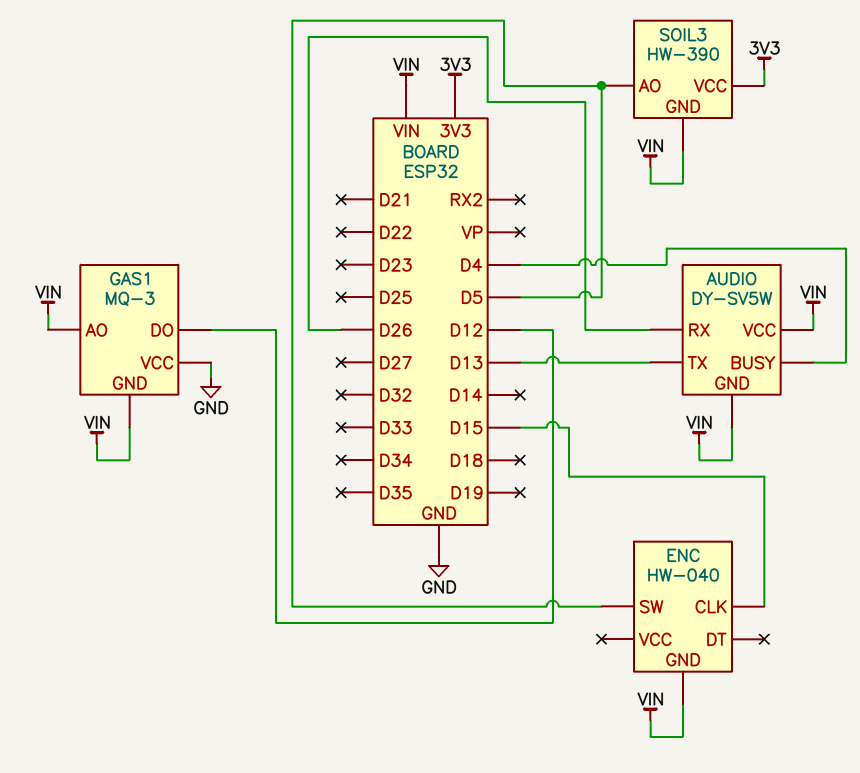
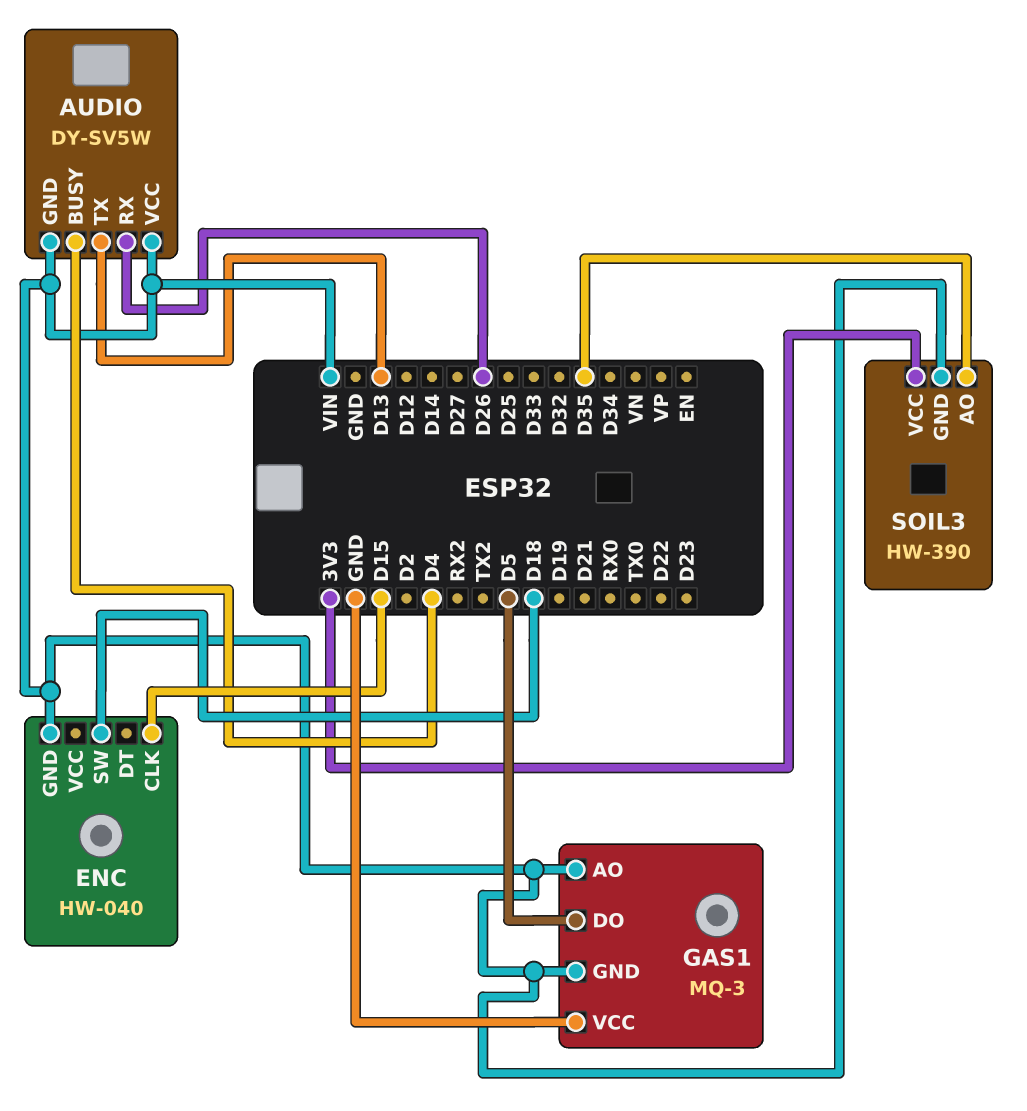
ENC pin SW: D5 -> D18
GAS1 pin DO: D12 -> D5
SOIL3 pin AO: D5 -> D35

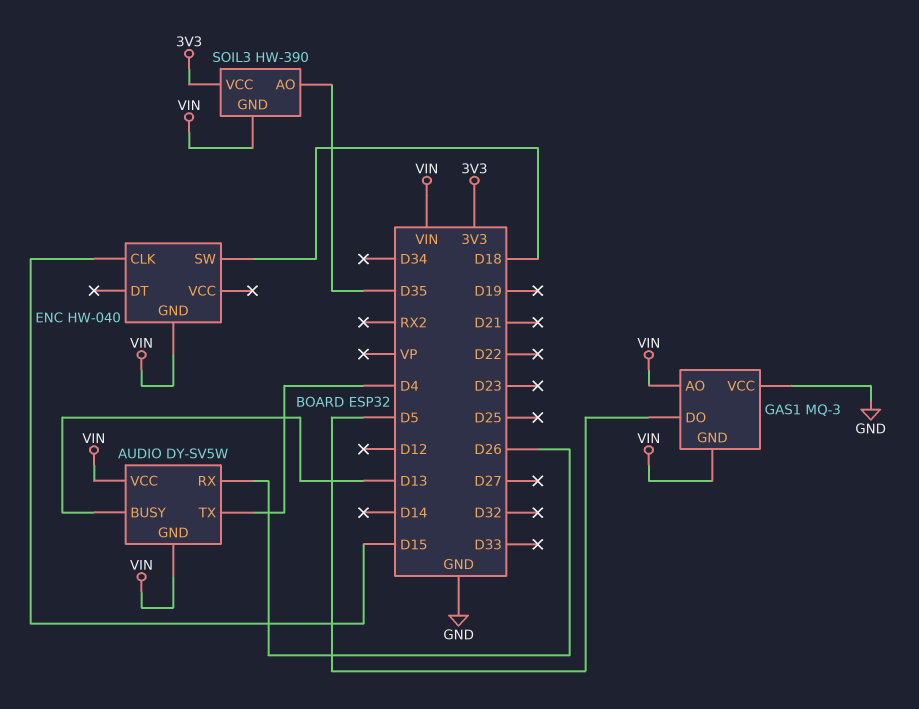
AUDIO pin BUSY: D4 -> D13
AUDIO pin TX: D13 -> D4

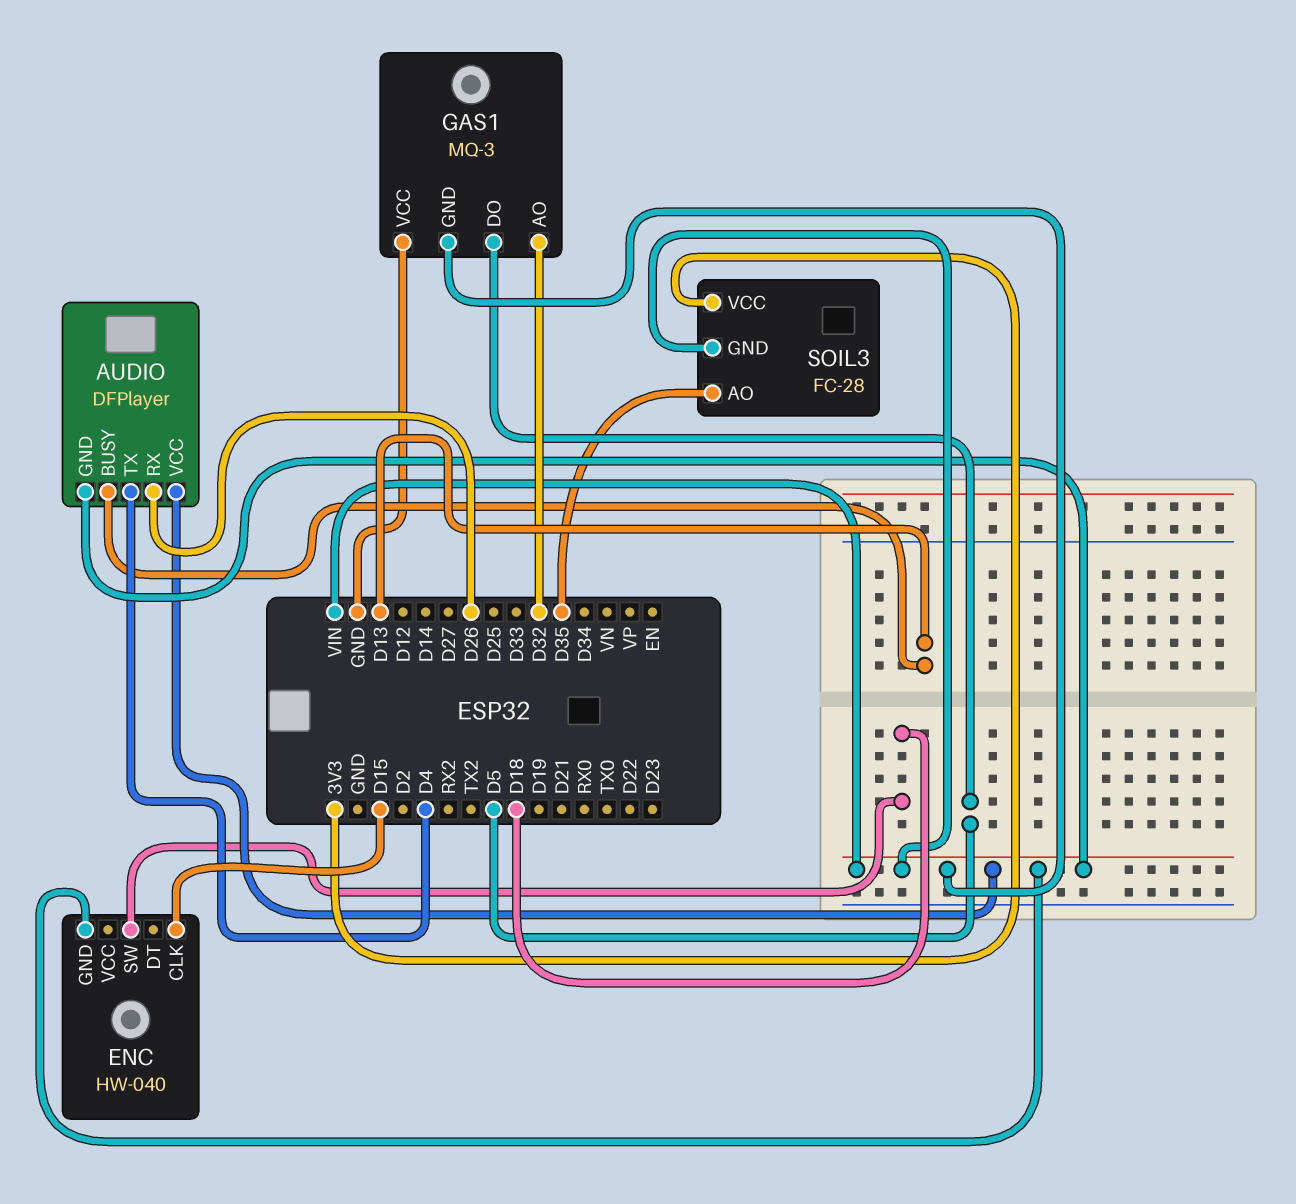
AUDIO: DY-SV5W -> DFPlayer
GAS1 pin AO: VIN -> D32
SOIL3: HW-390 -> FC-28

